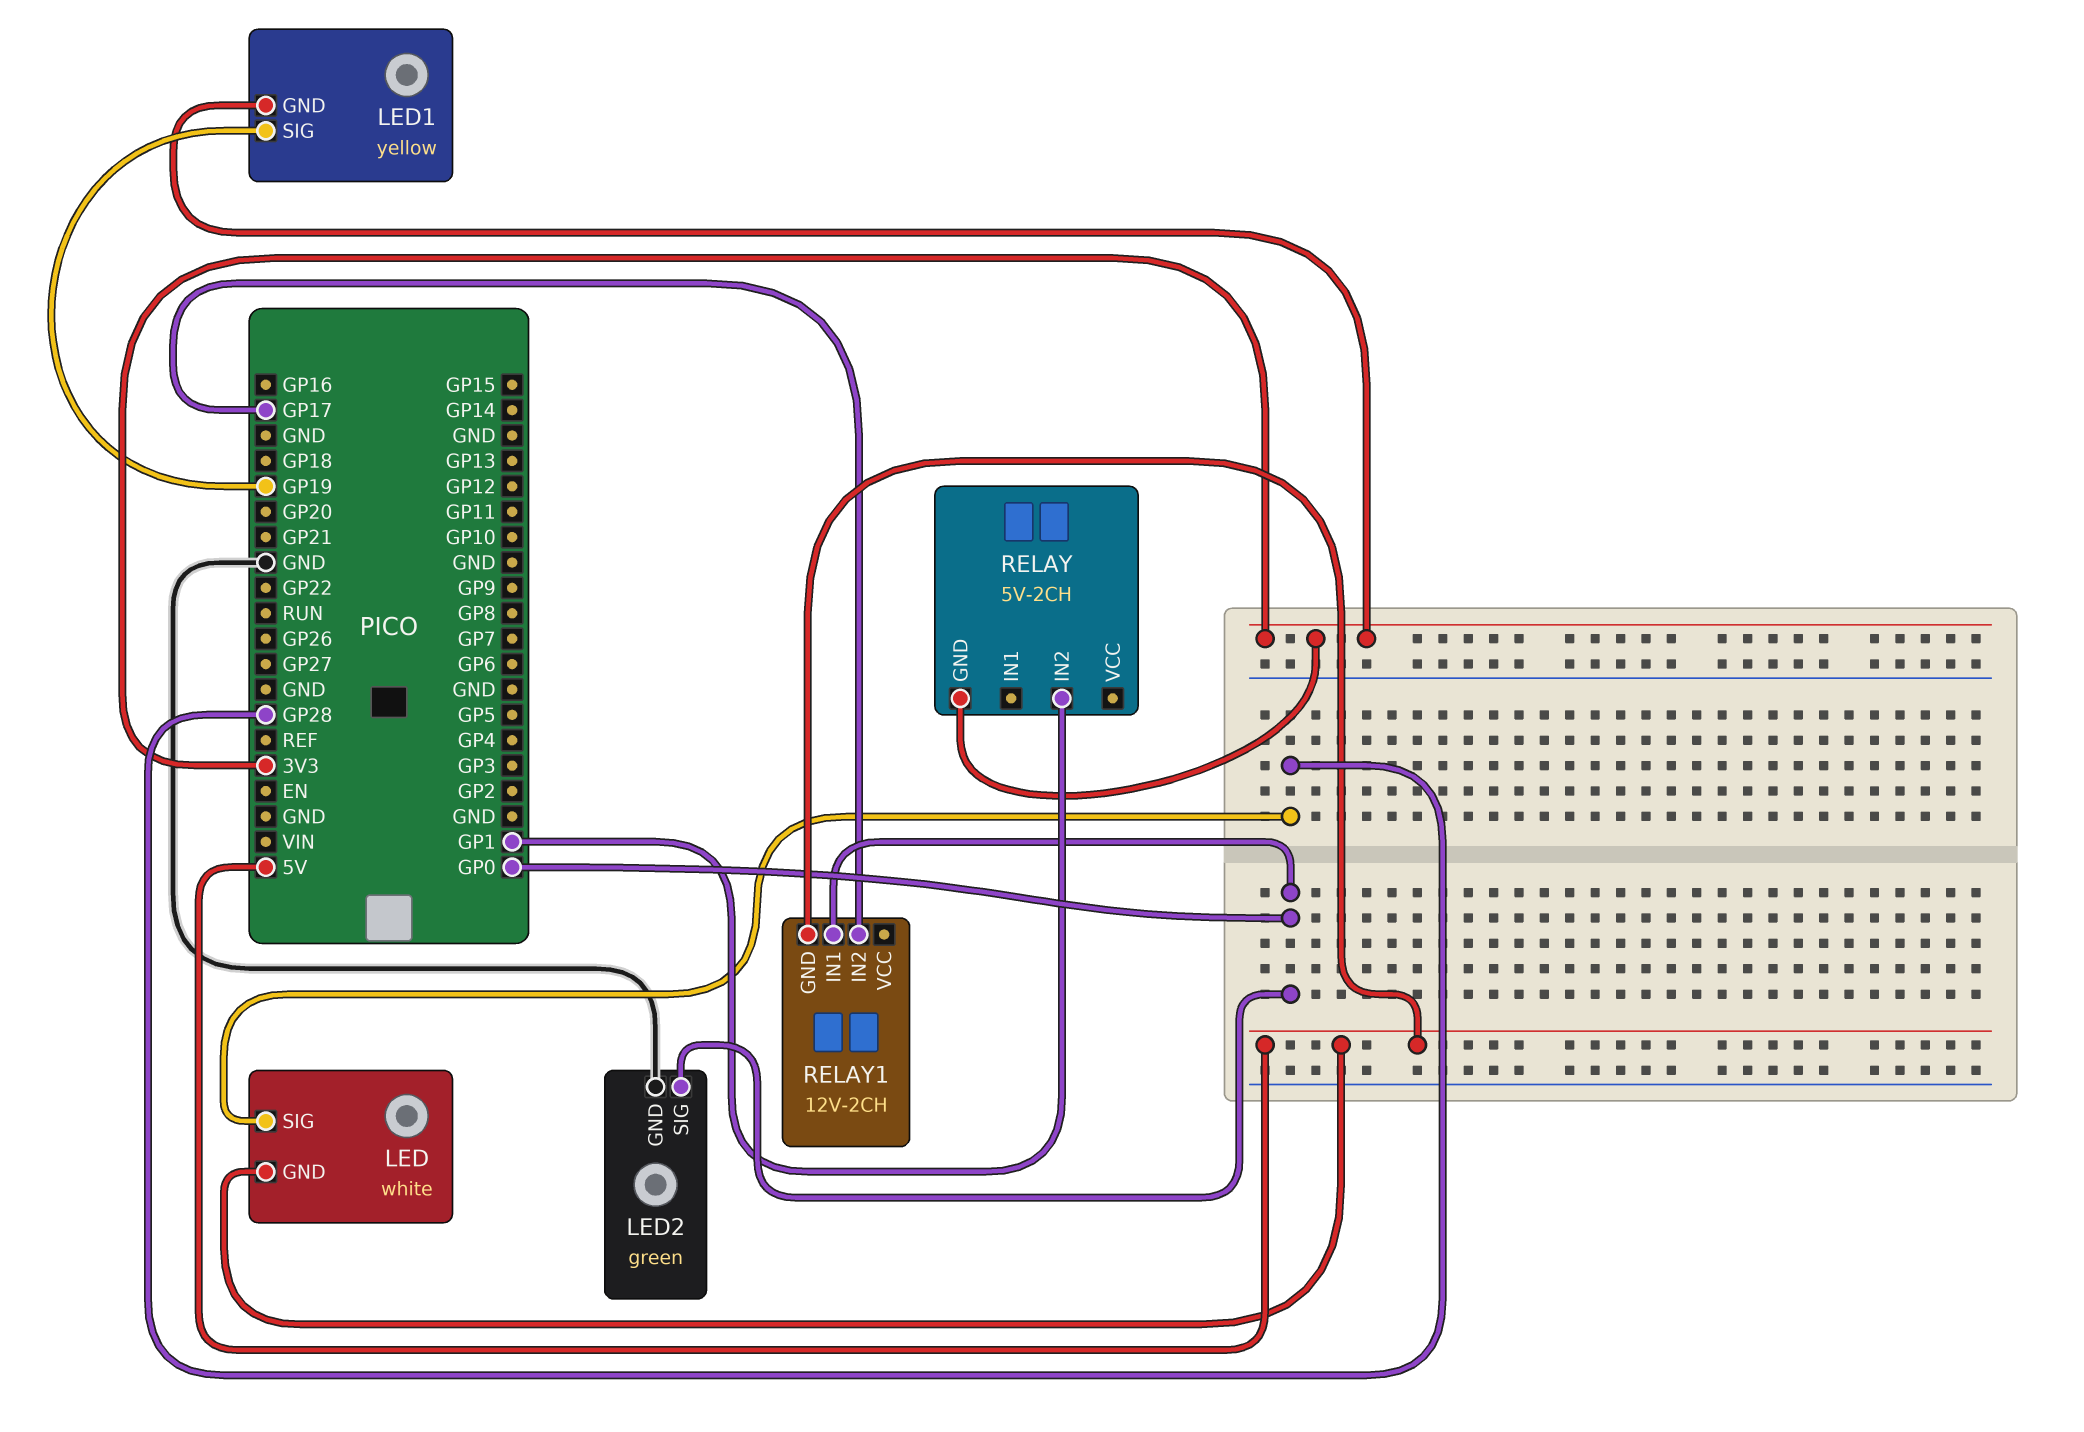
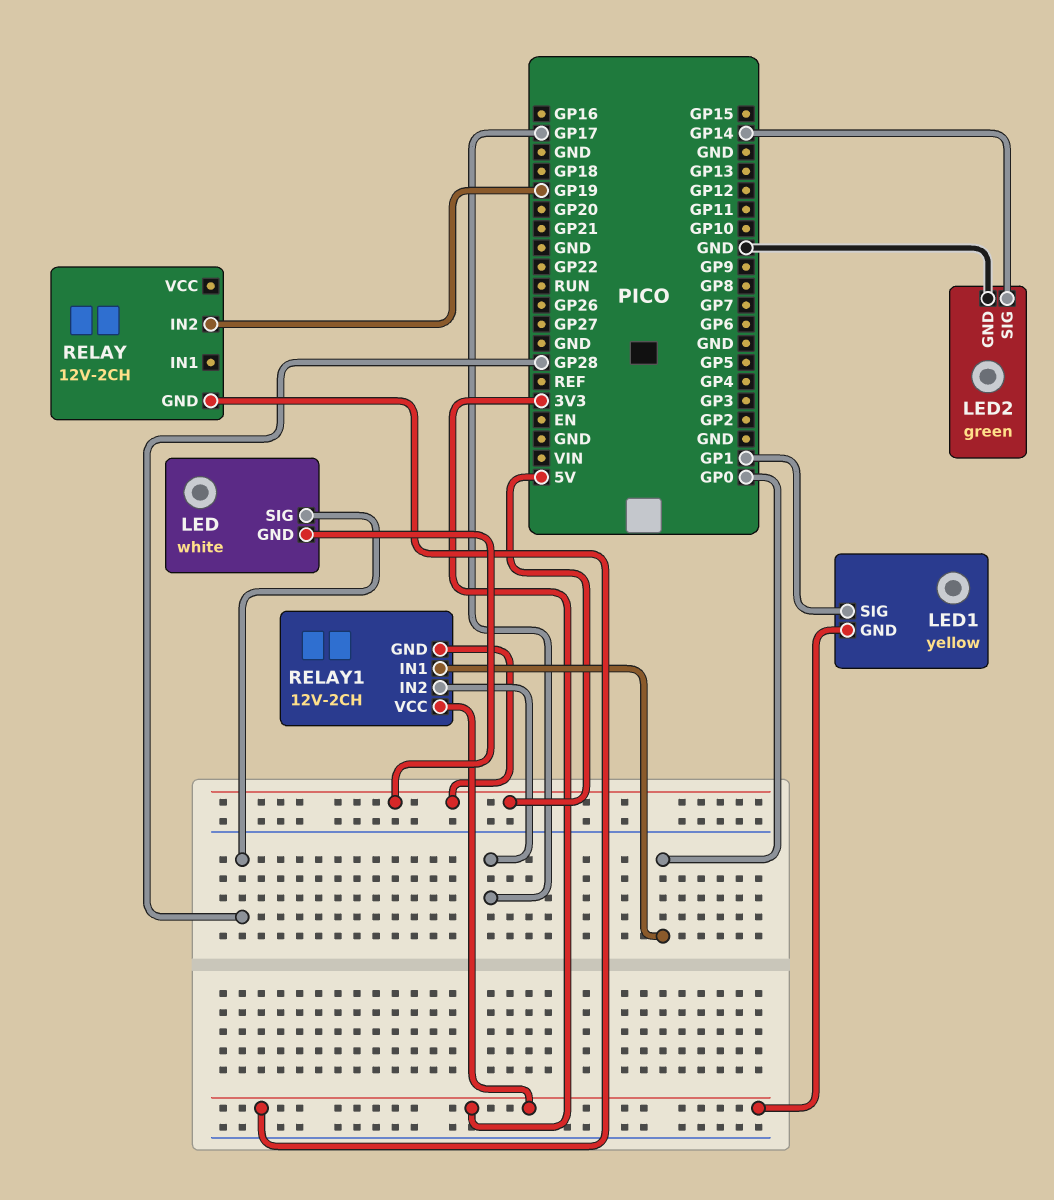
LED1 pin SIG: GP19 -> GP1
LED2 pin SIG: GP0 -> GP14
RELAY: 5V-2CH -> 12V-2CH
RELAY pin IN2: GP1 -> GP19
RELAY1 pin VCC: none -> 3V3

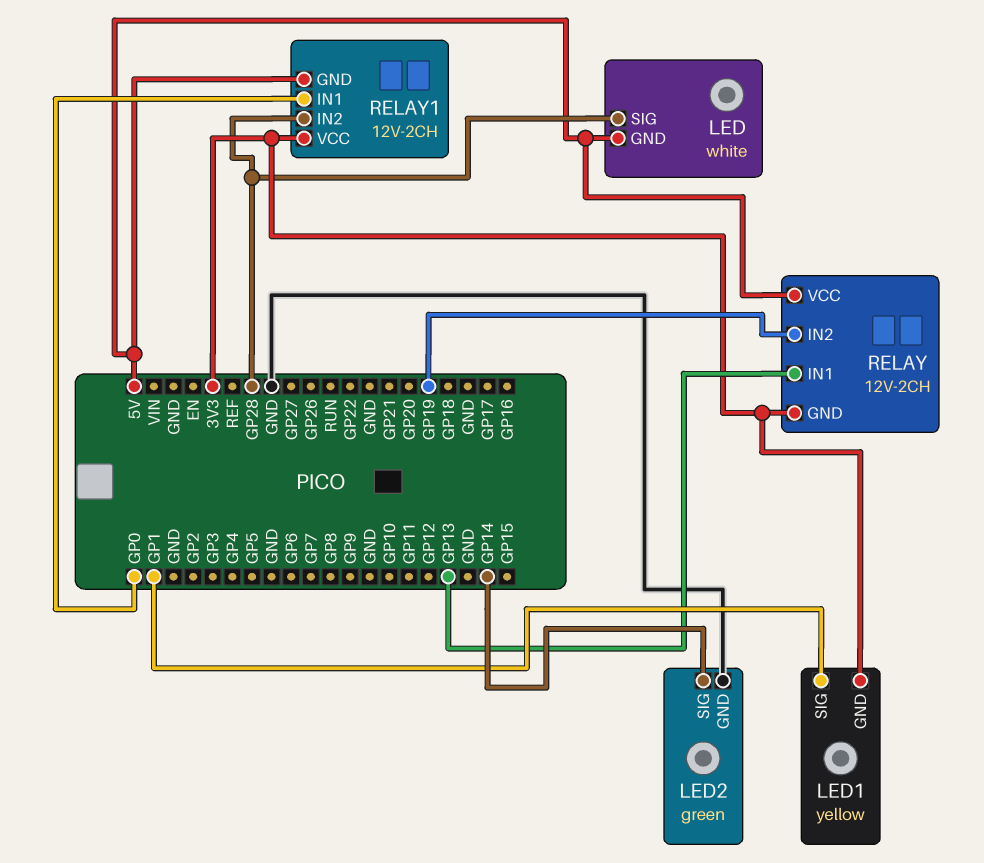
RELAY pin IN1: none -> GP13
RELAY pin VCC: none -> 5V
RELAY1 pin IN2: GP17 -> GP28

